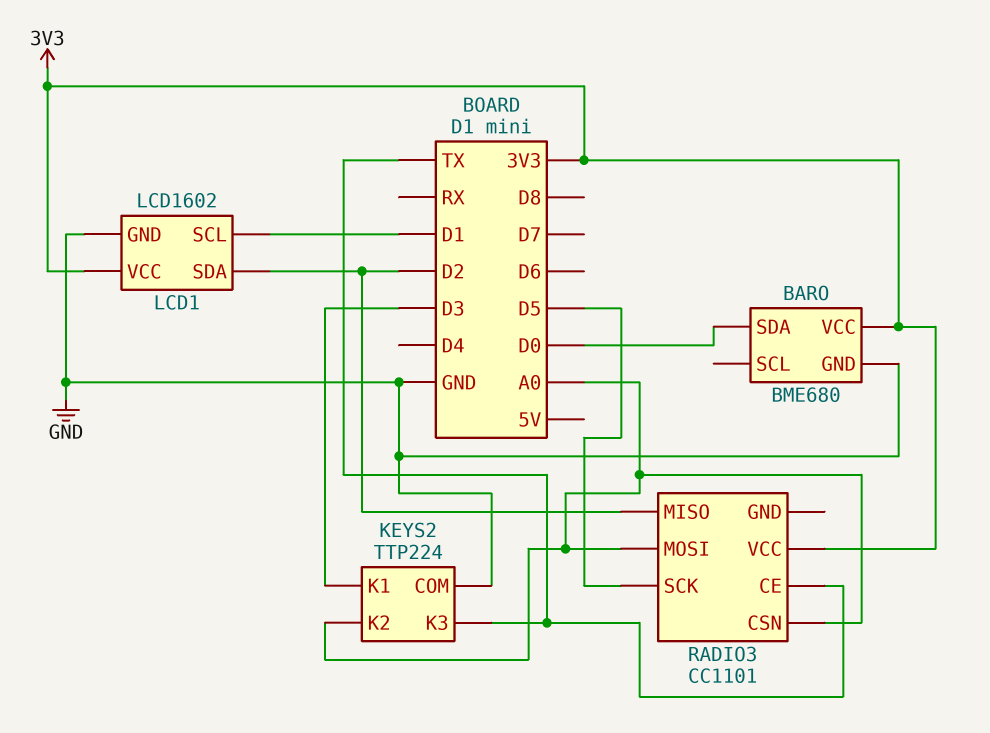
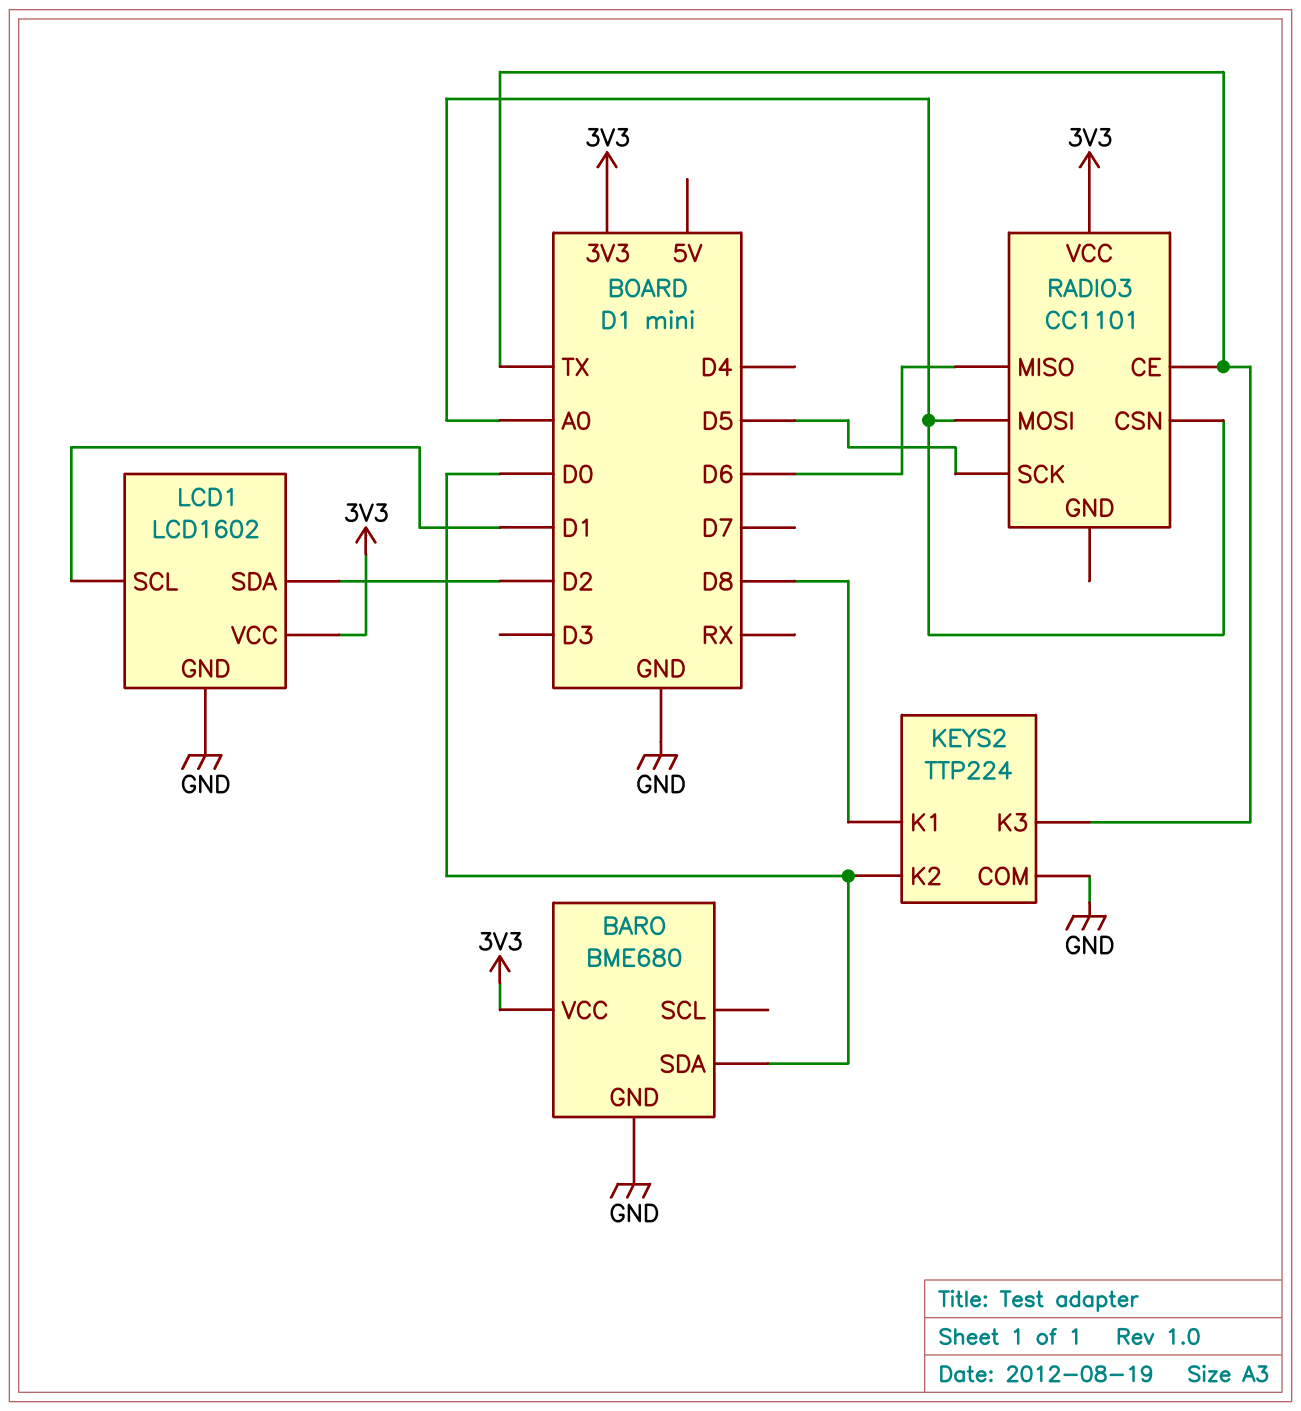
KEYS2 pin K1: D3 -> D8
KEYS2 pin K2: A0 -> D0
RADIO3 pin MISO: D2 -> D6

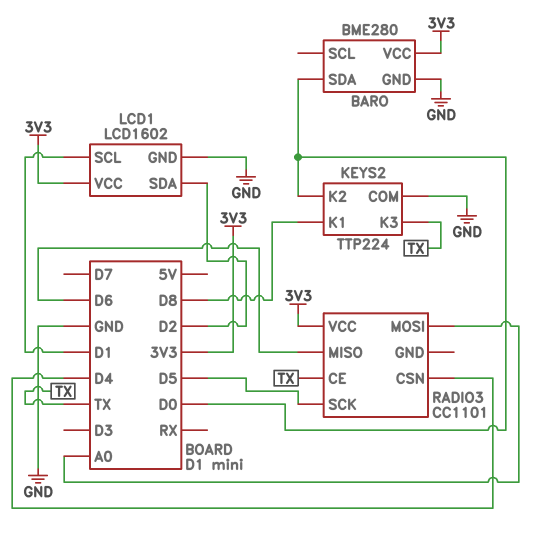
BARO: BME680 -> BME280
RADIO3 pin CSN: A0 -> D4

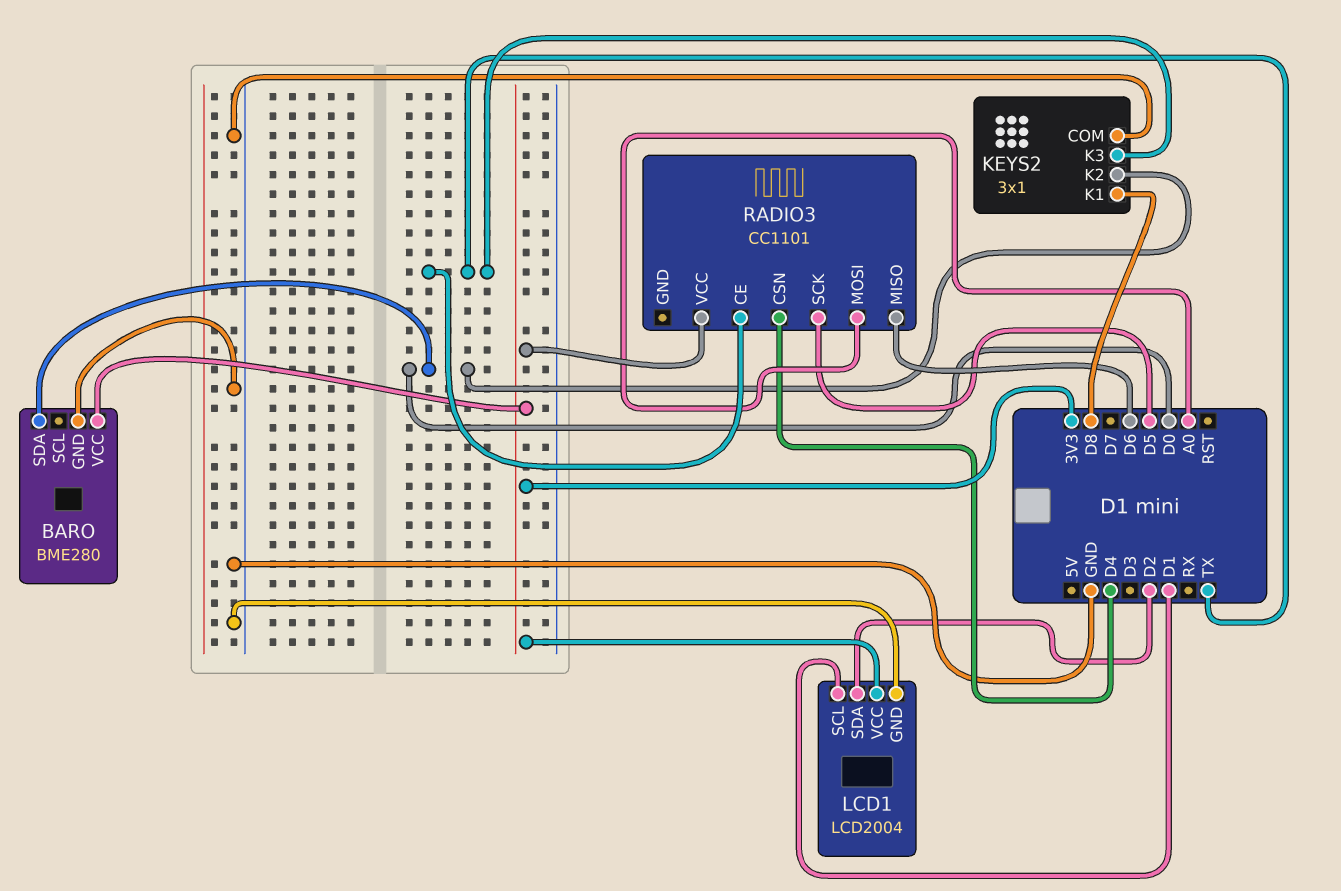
KEYS2: TTP224 -> 3x1
LCD1: LCD1602 -> LCD2004

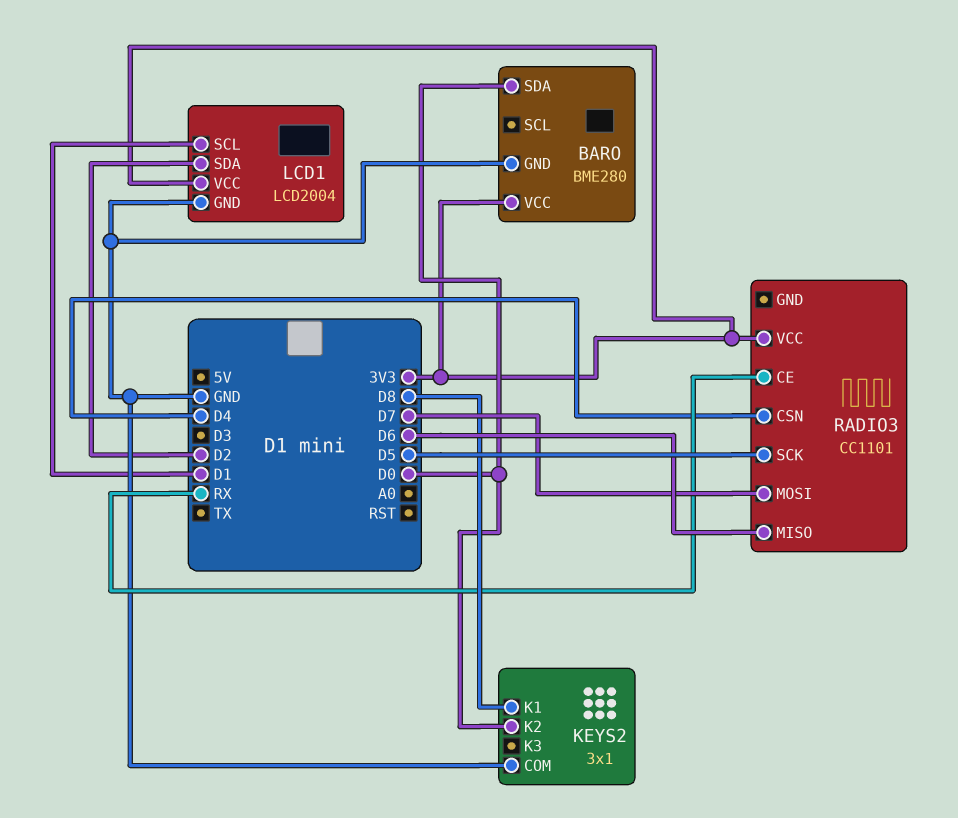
KEYS2 pin K3: TX -> none
RADIO3 pin CE: TX -> RX
RADIO3 pin MOSI: A0 -> D7

